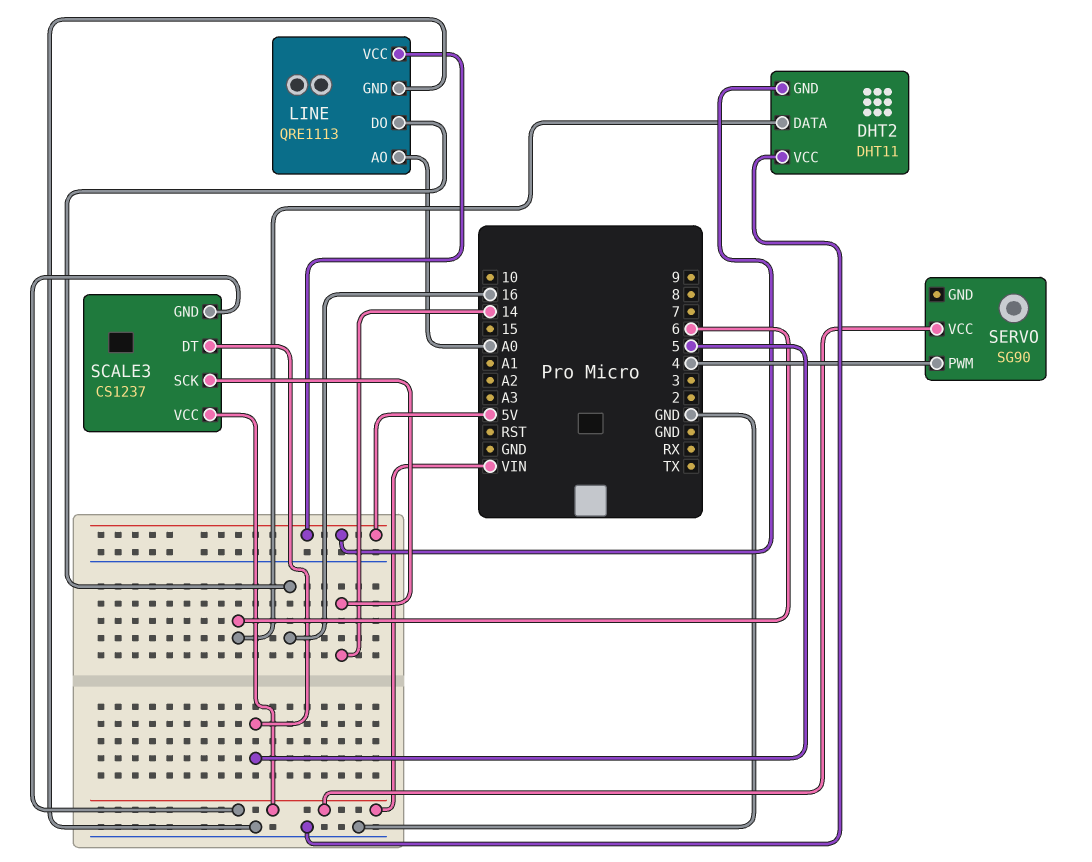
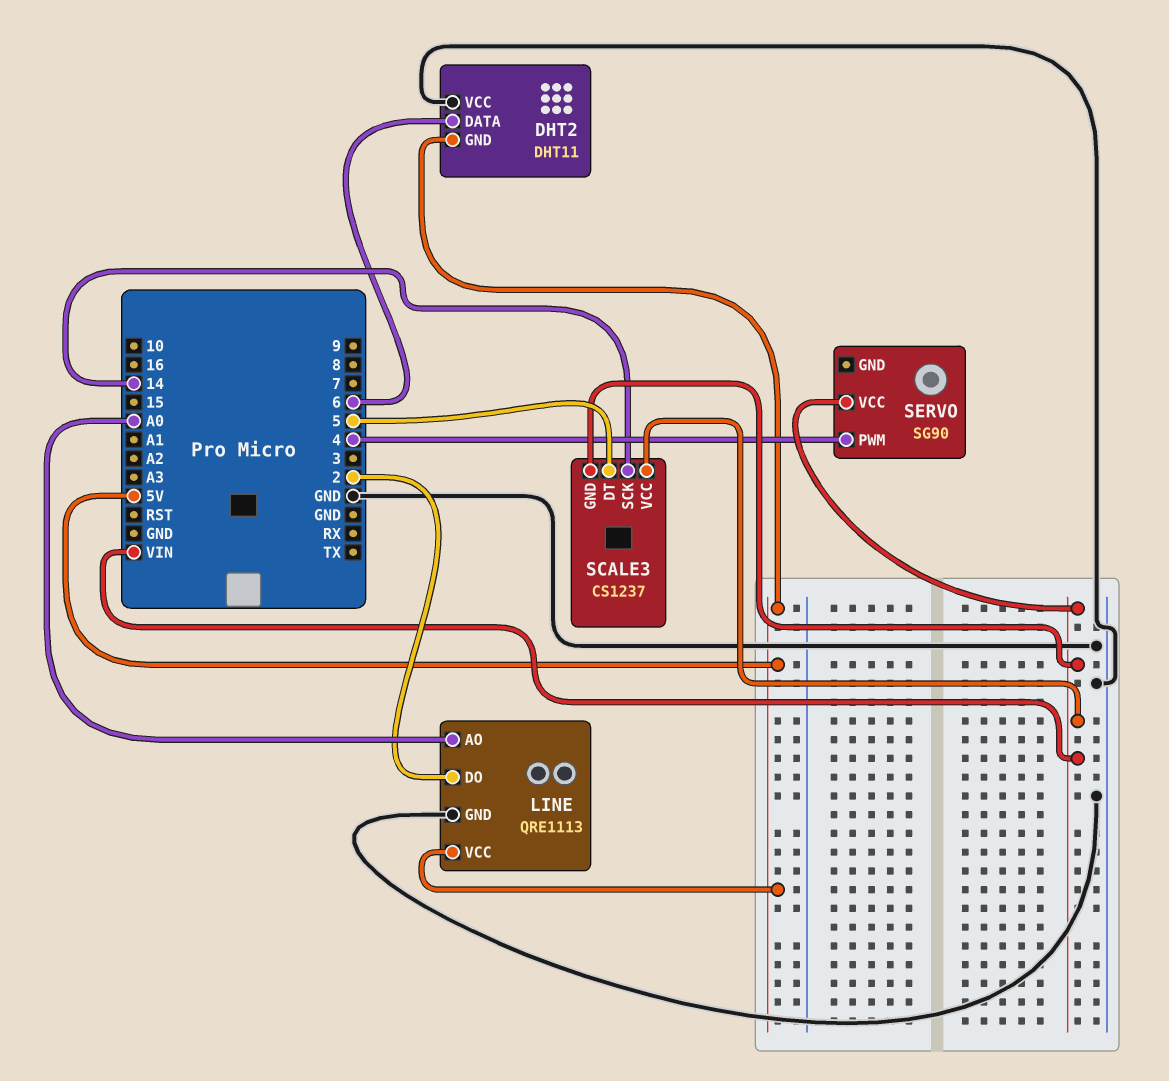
LINE pin DO: 16 -> 2

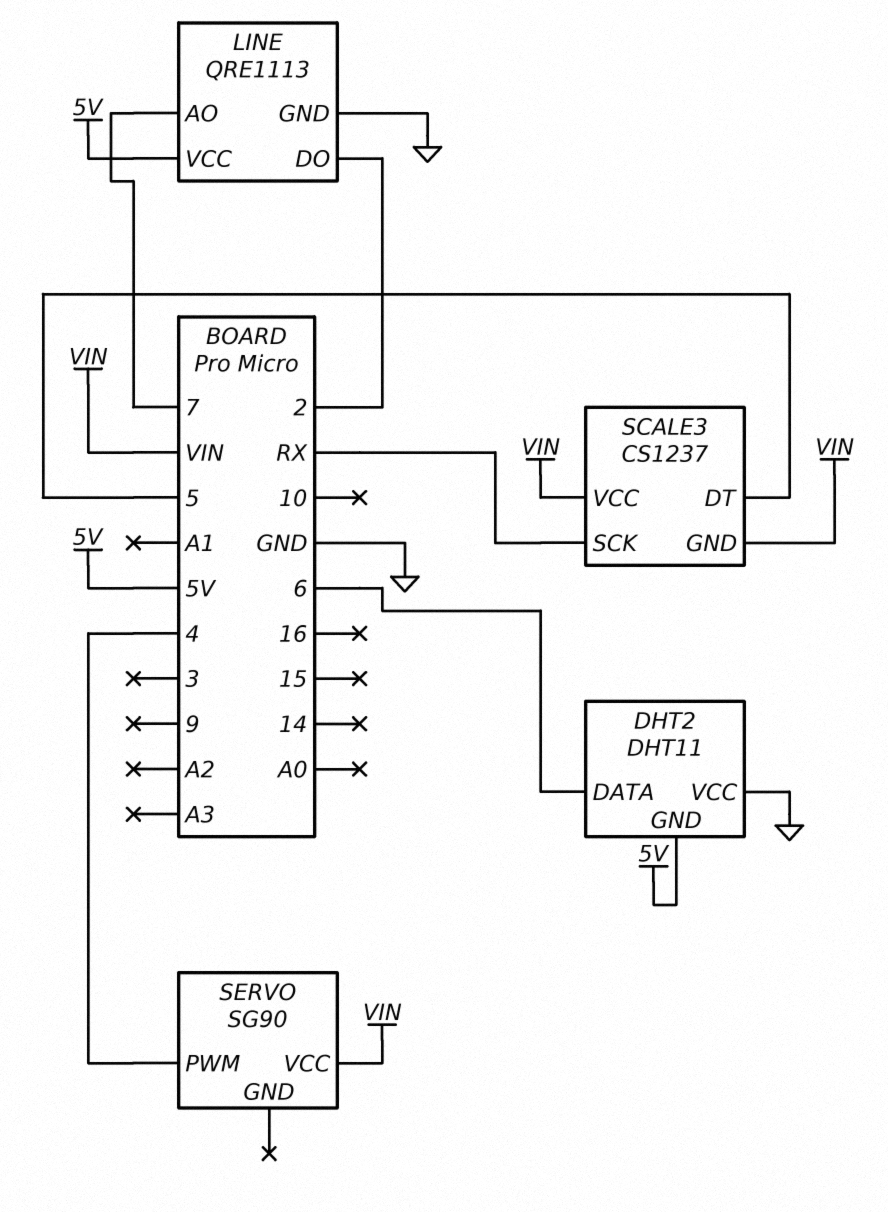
LINE pin AO: A0 -> 7
SCALE3 pin SCK: 14 -> RX

